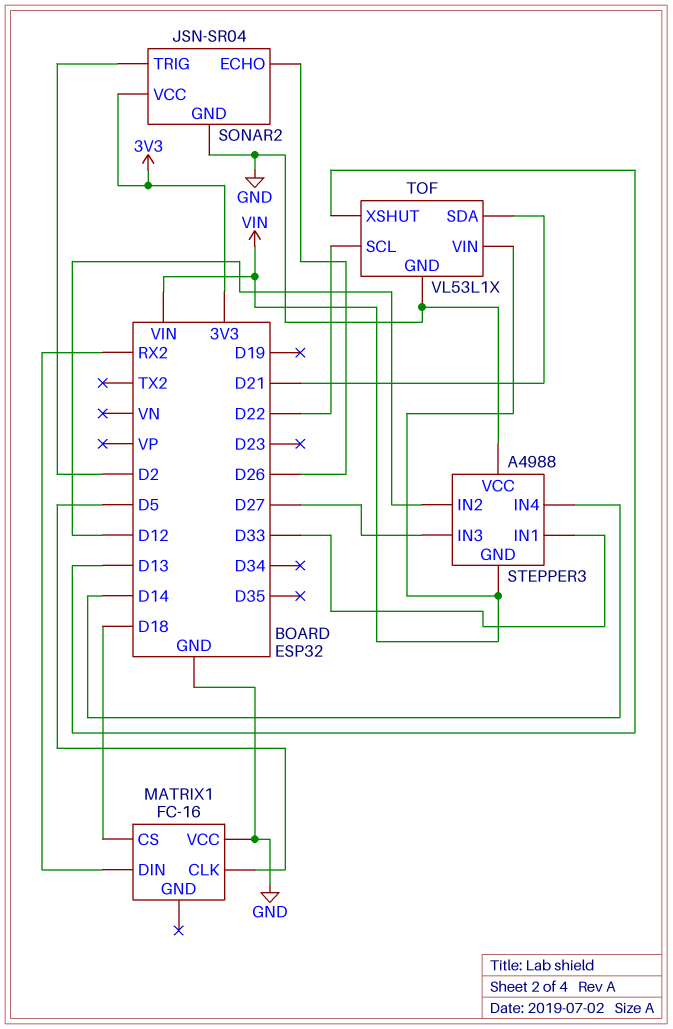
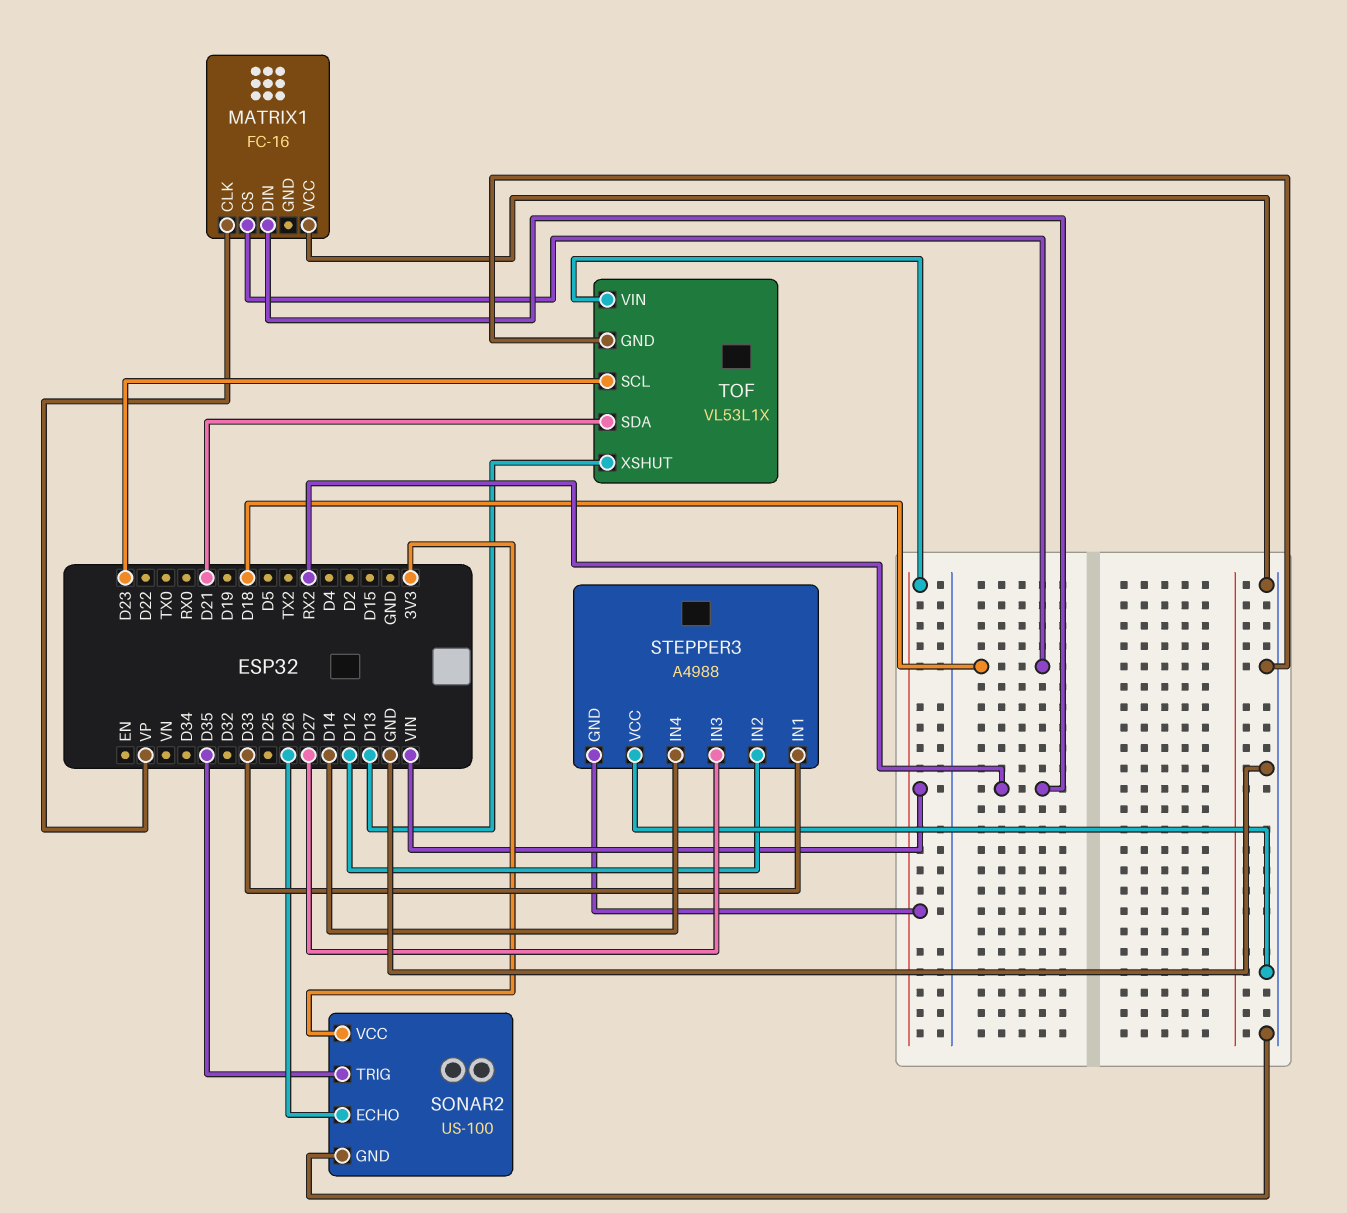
MATRIX1 pin CLK: D5 -> VP
SONAR2: JSN-SR04 -> US-100
SONAR2 pin TRIG: D2 -> D35
TOF pin SCL: D22 -> D23

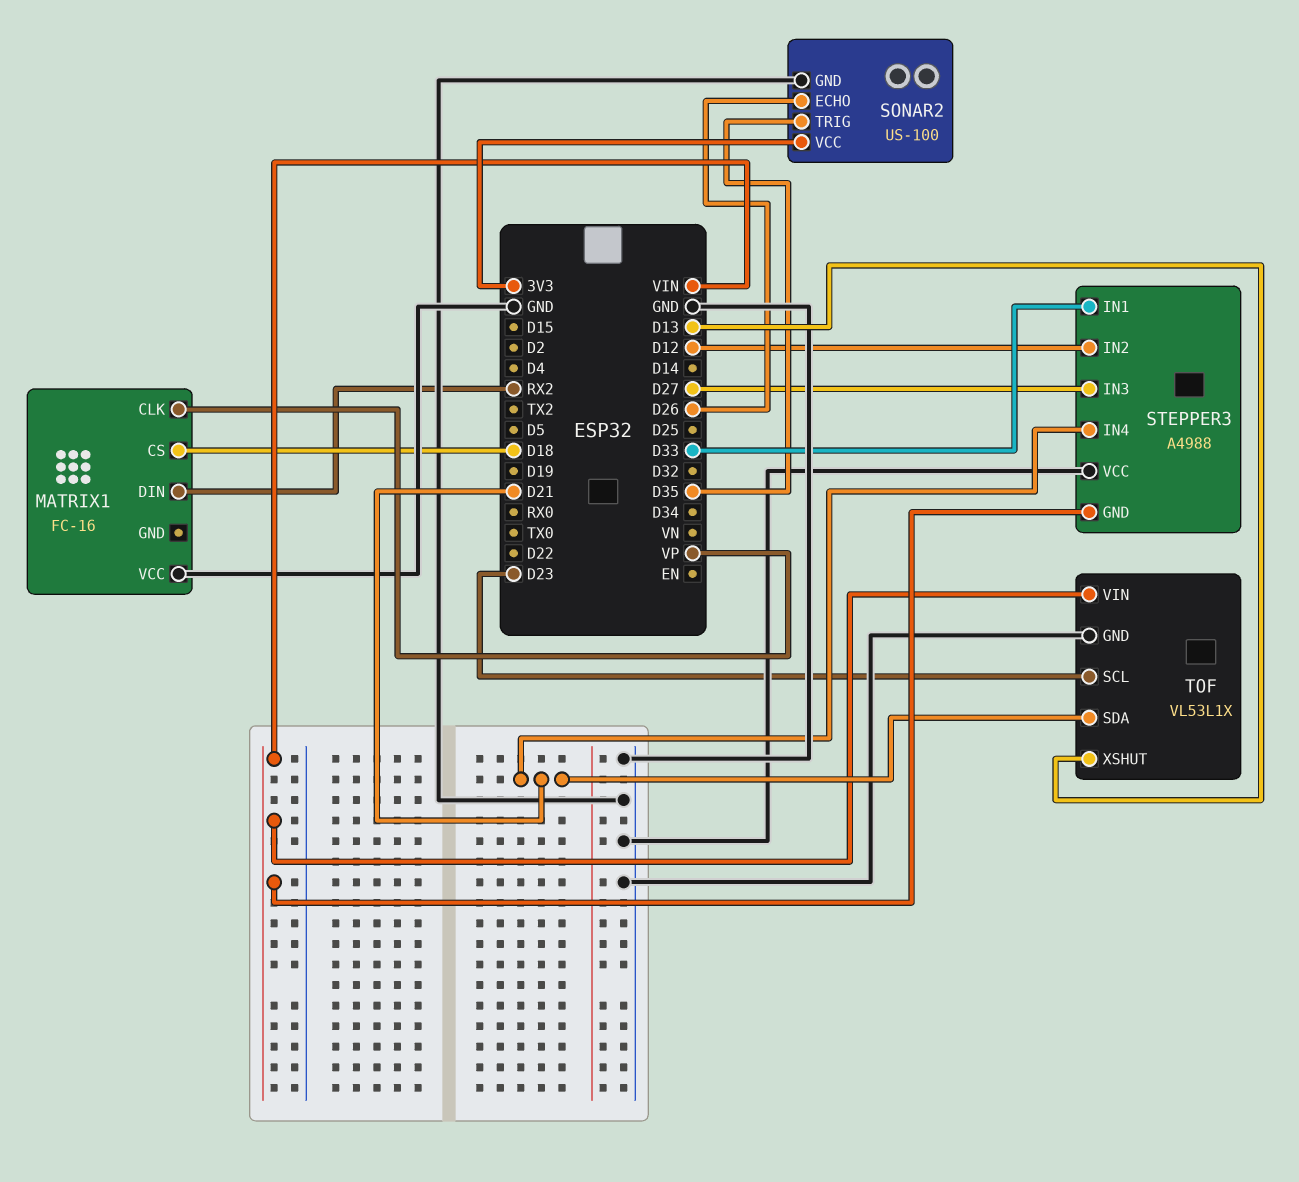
STEPPER3 pin IN4: D14 -> D21

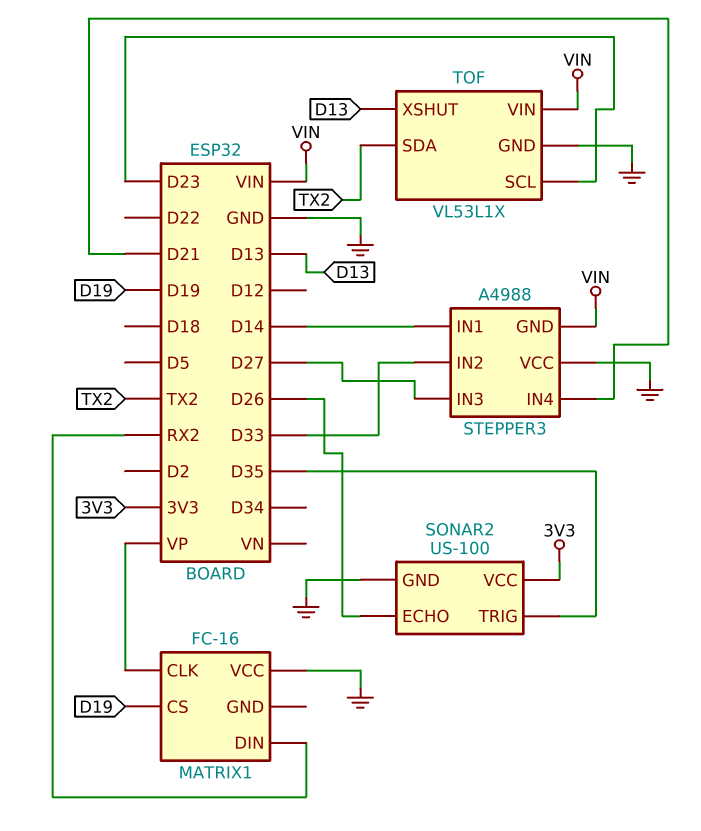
MATRIX1 pin CS: D18 -> D19
STEPPER3 pin IN1: D33 -> D14
STEPPER3 pin IN2: D12 -> D33
TOF pin SDA: D21 -> TX2

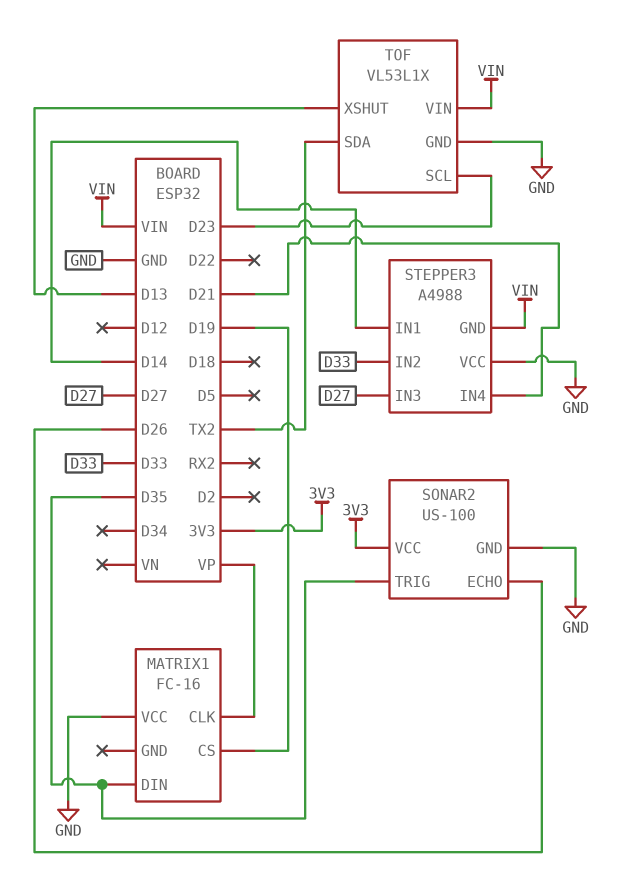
MATRIX1 pin DIN: RX2 -> D35

